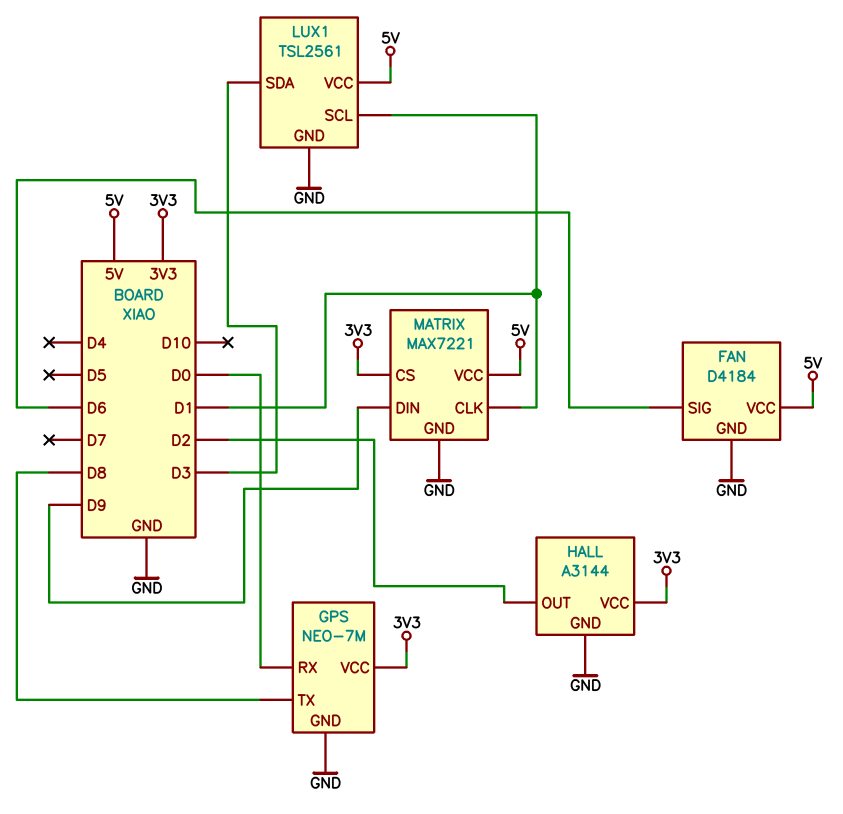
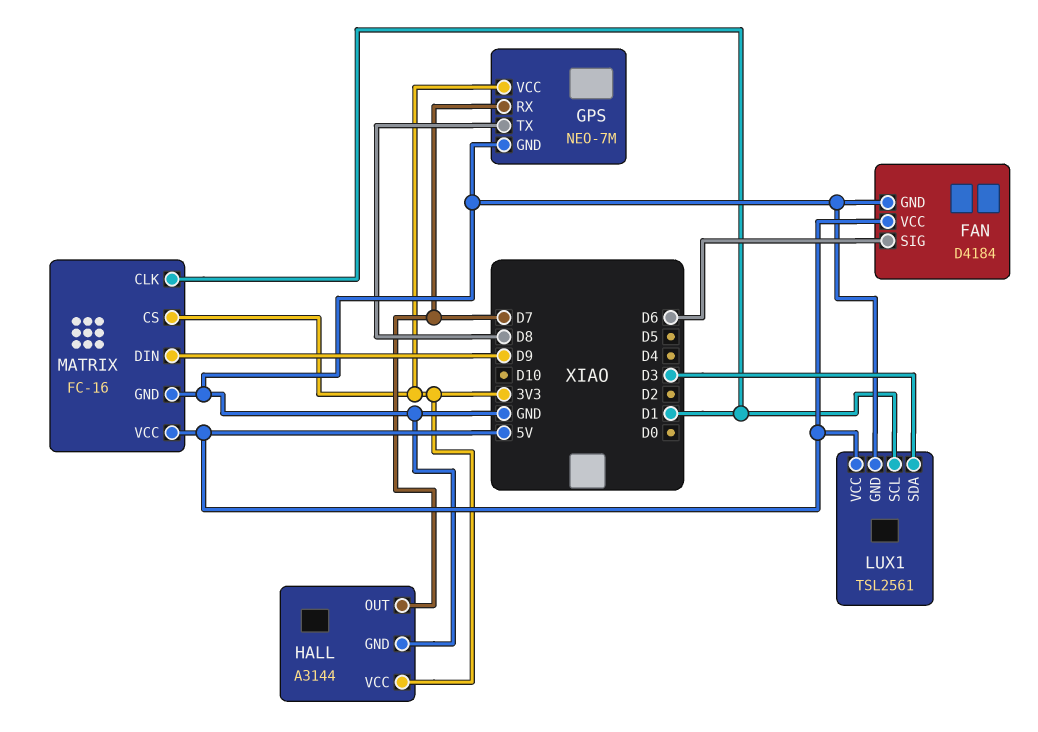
GPS pin RX: D0 -> D7
HALL pin OUT: D2 -> D7
MATRIX: MAX7221 -> FC-16

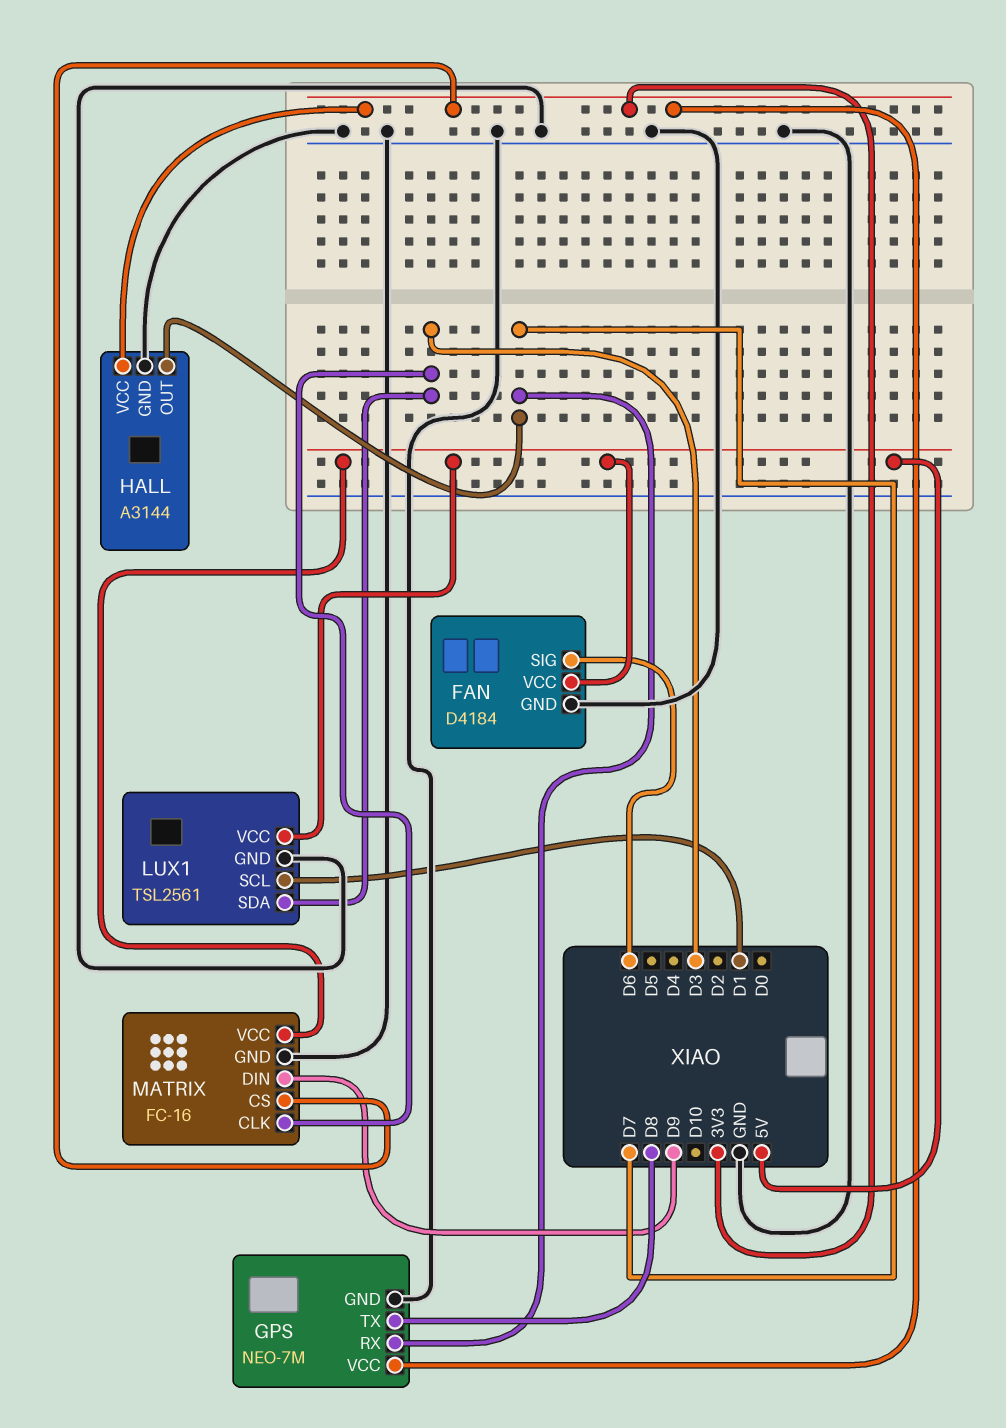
MATRIX pin CLK: D1 -> D3

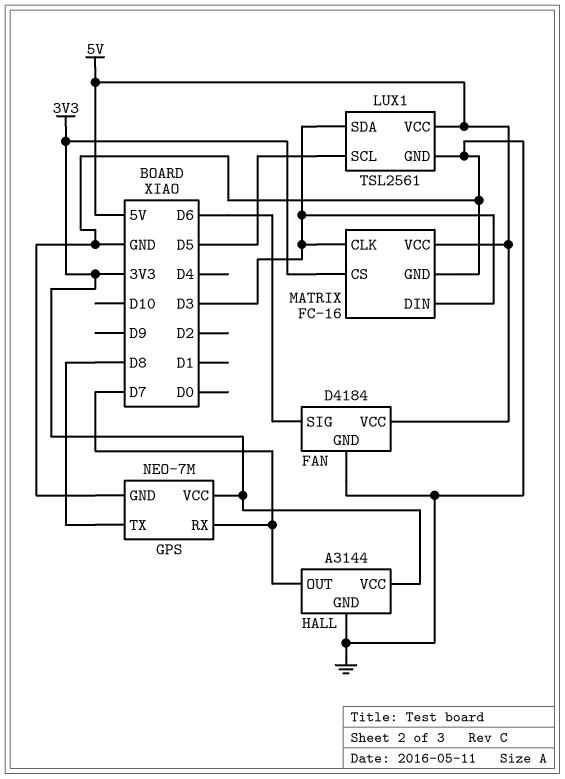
LUX1 pin SCL: D1 -> D5
MATRIX pin DIN: D9 -> D3

